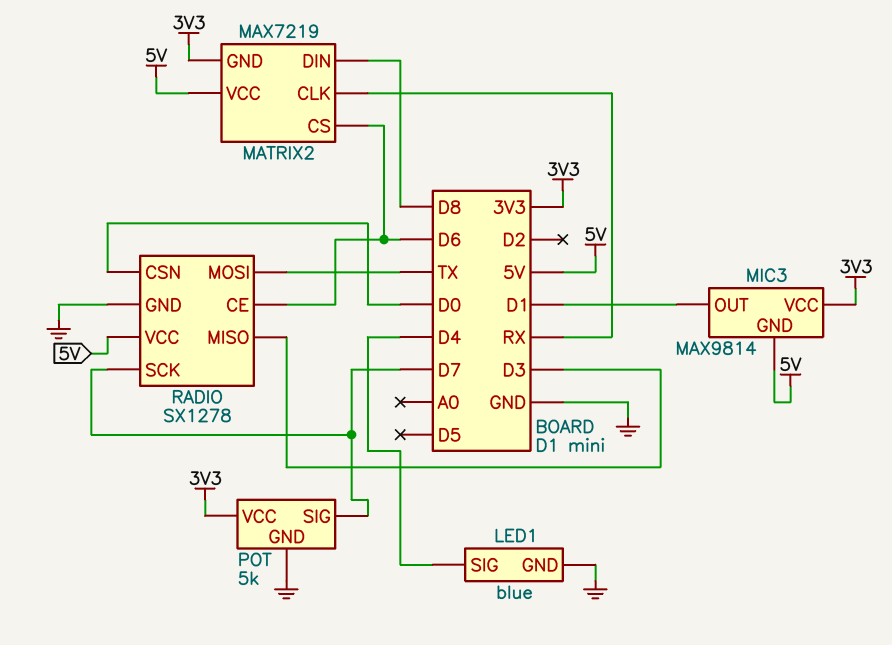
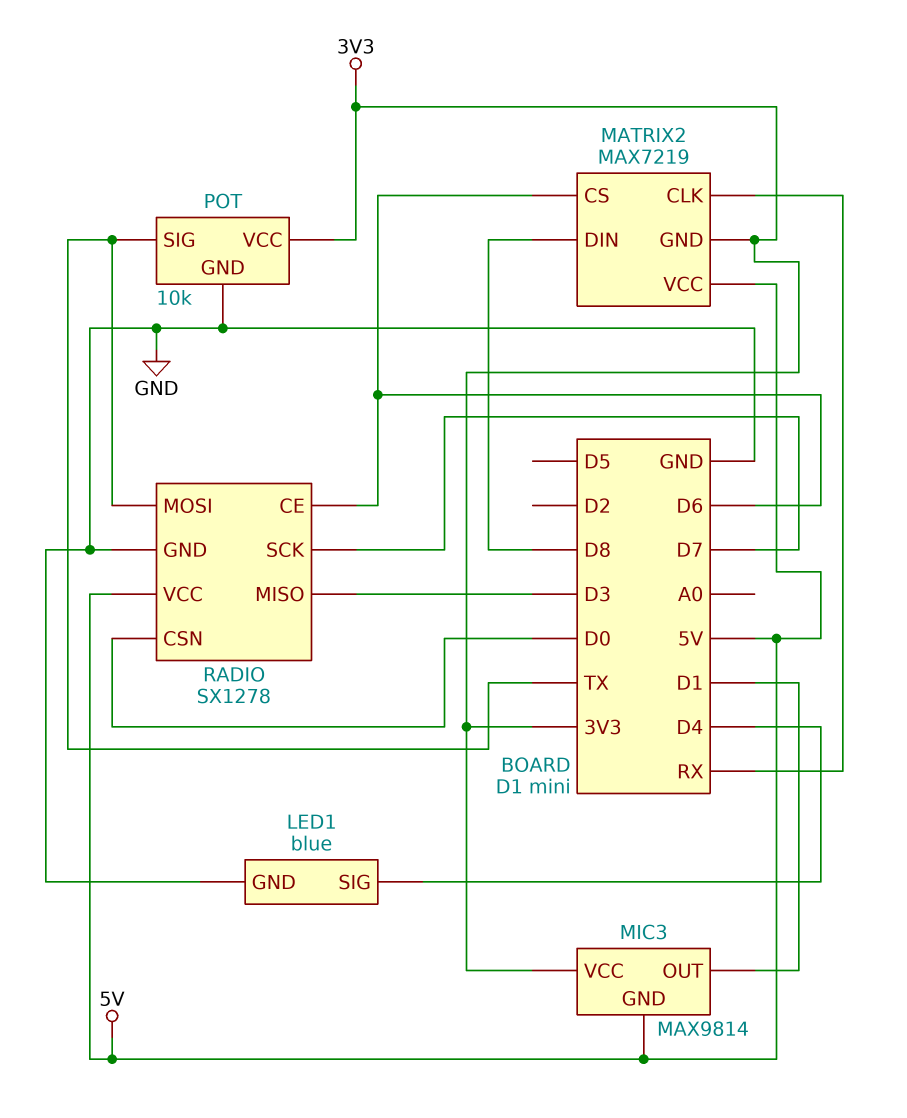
POT: 5k -> 10k
POT pin SIG: D7 -> TX

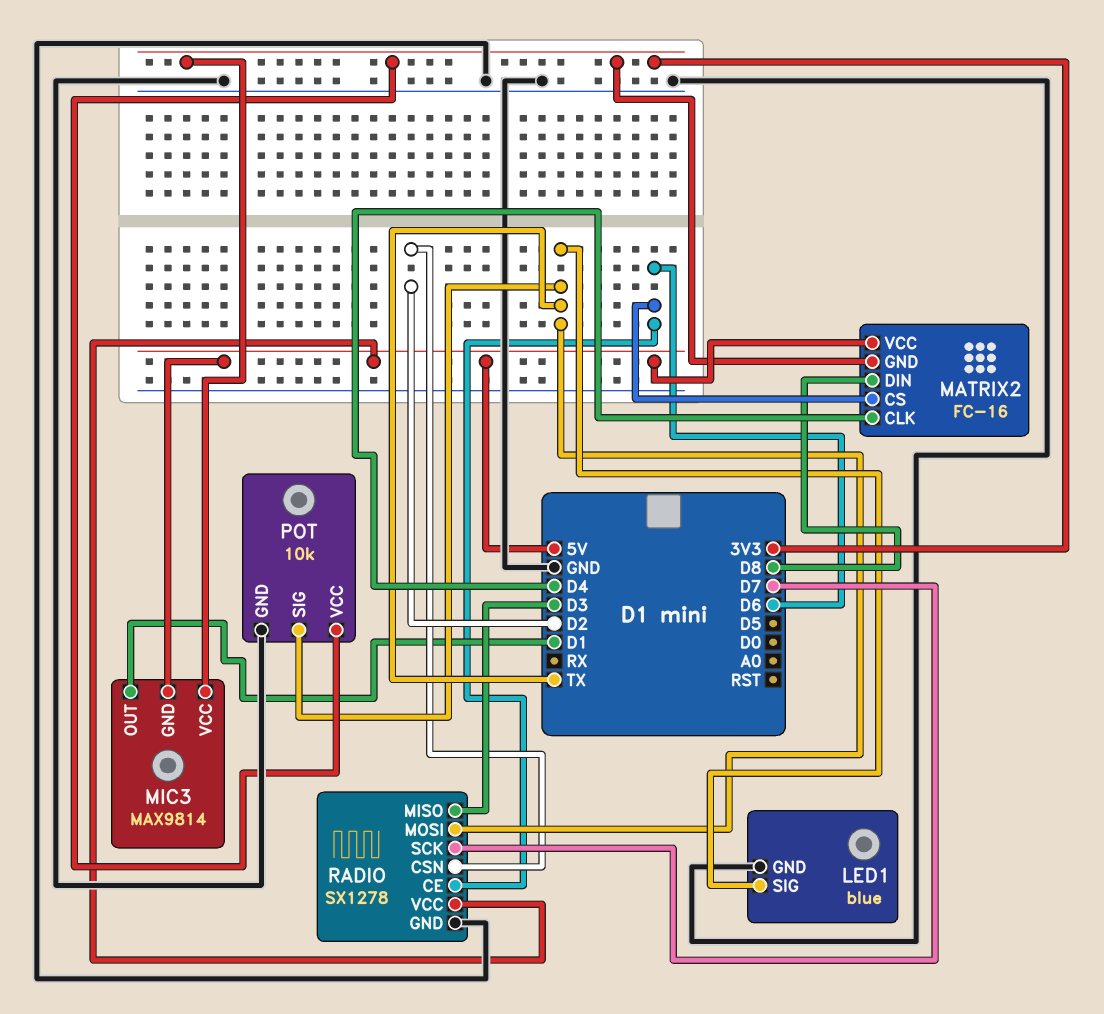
LED1 pin SIG: D4 -> TX
MATRIX2: MAX7219 -> FC-16
MATRIX2 pin CLK: RX -> D4
RADIO pin CSN: D0 -> D2

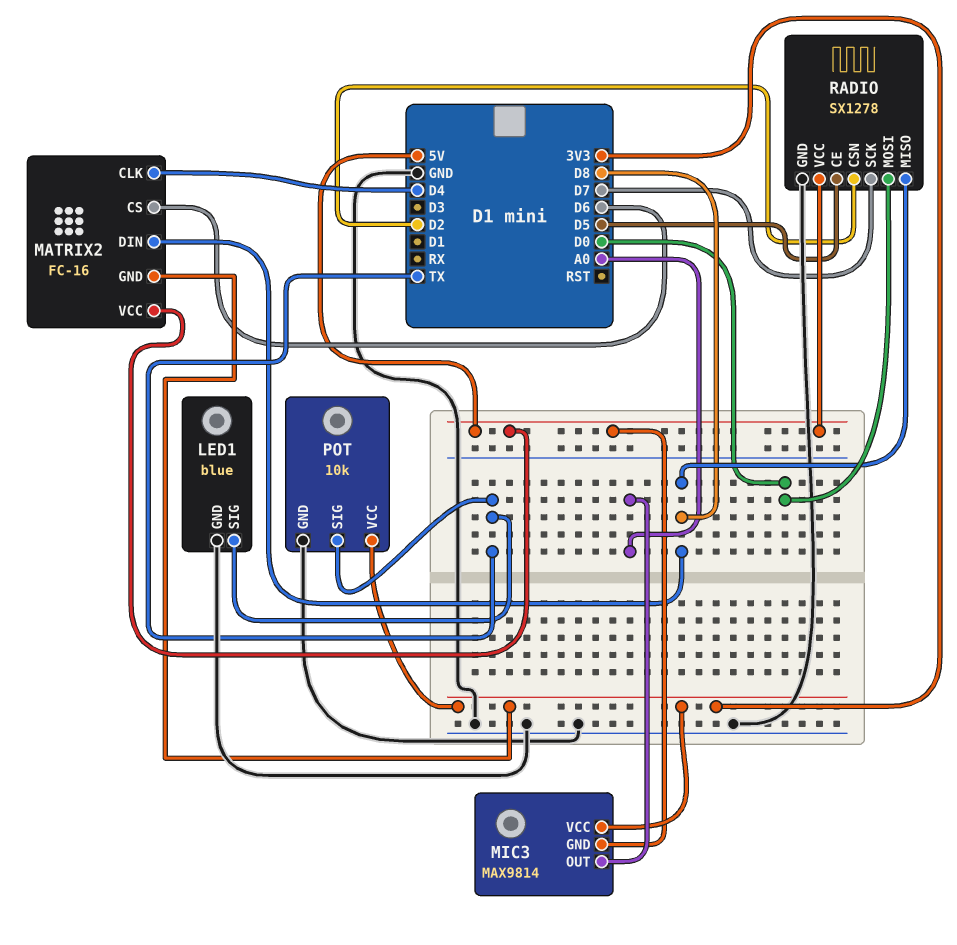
MIC3 pin OUT: D1 -> A0
RADIO pin CE: D6 -> D5
RADIO pin MISO: D3 -> D8
RADIO pin MOSI: TX -> D0

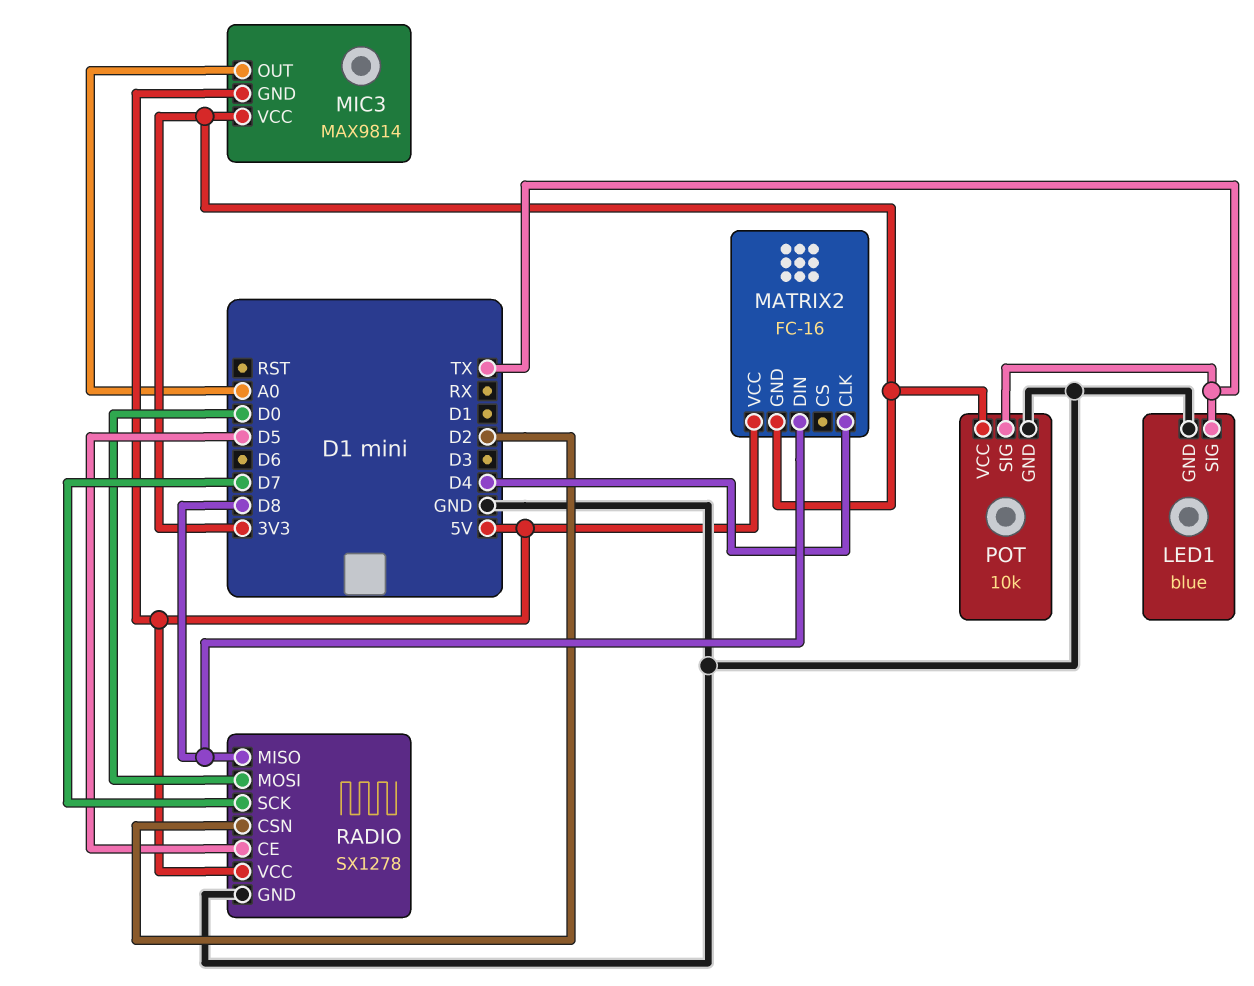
MATRIX2 pin CS: D6 -> none

